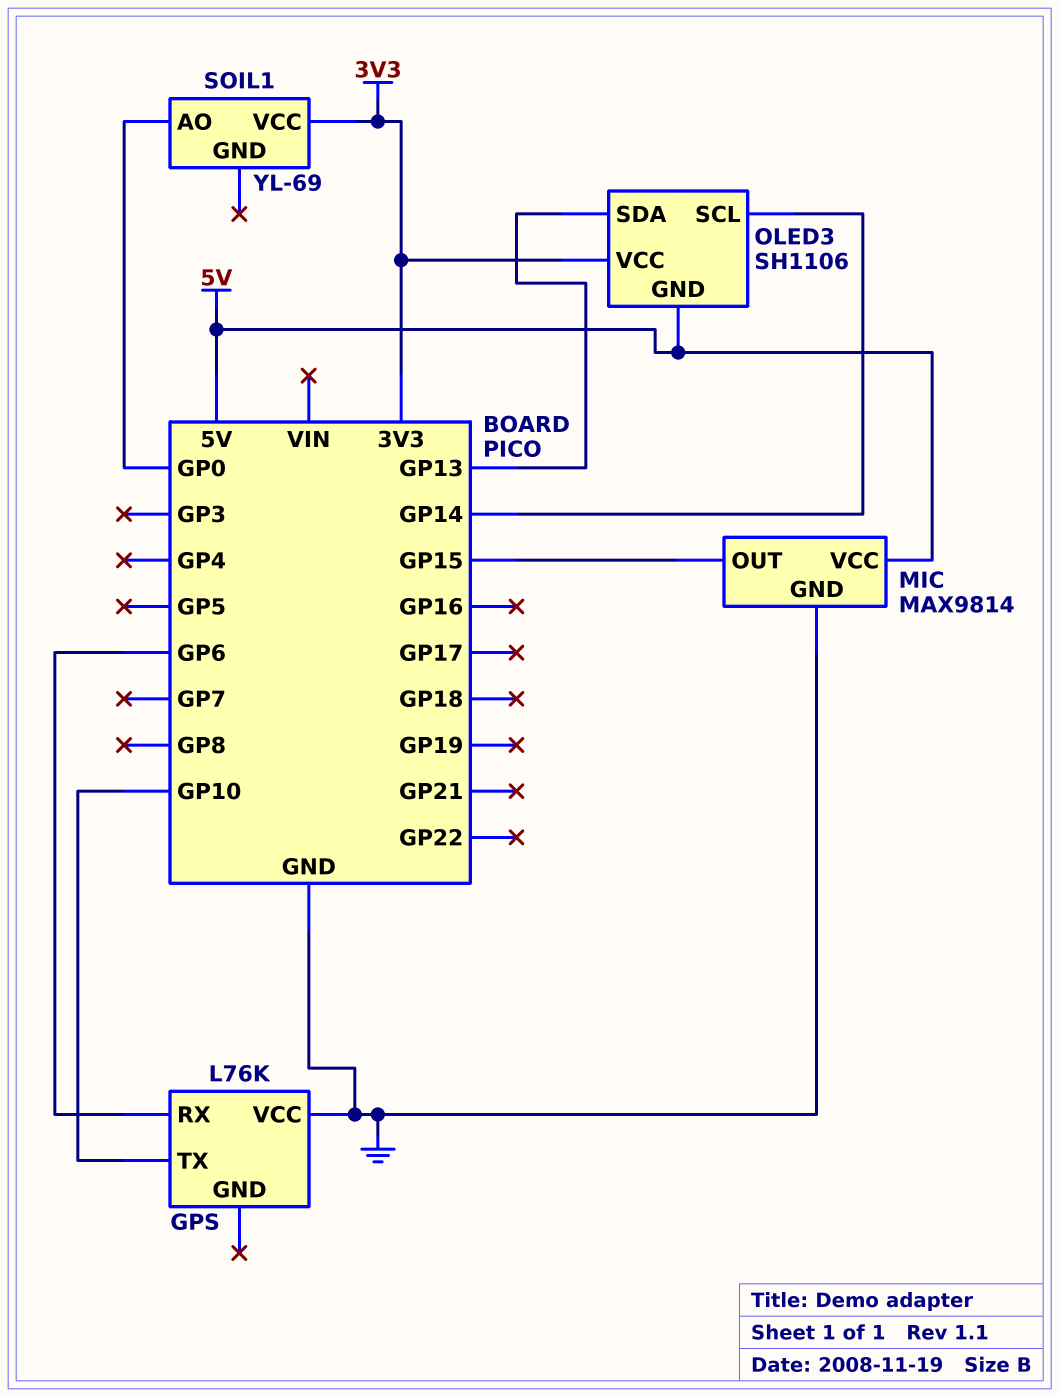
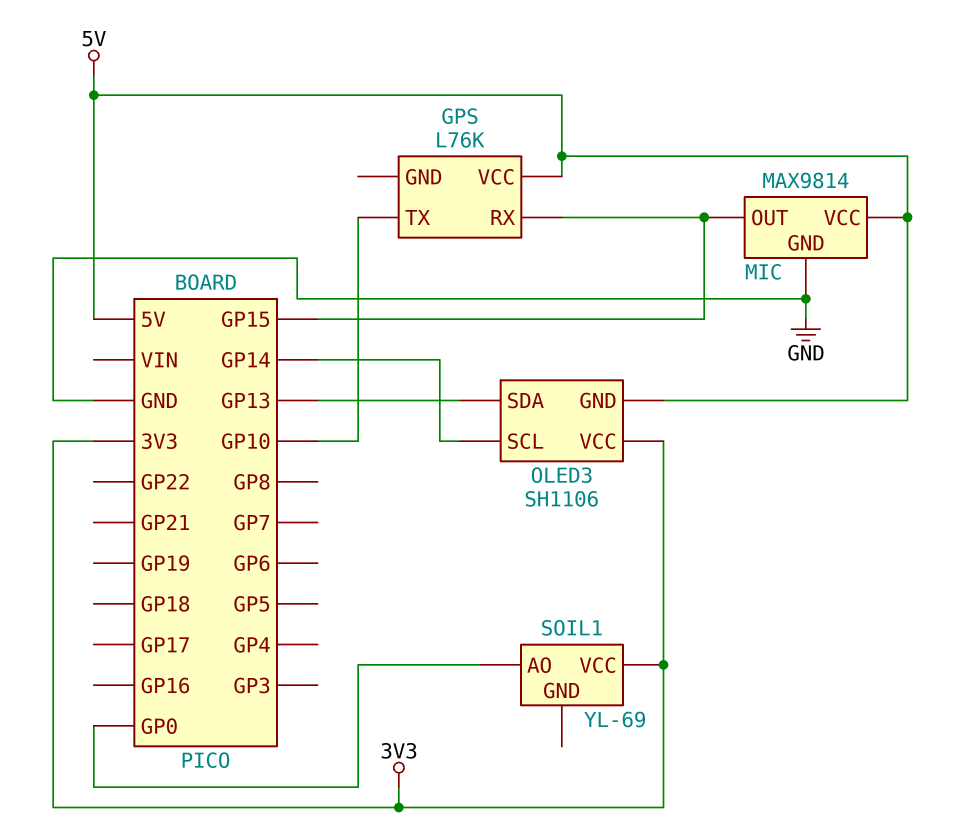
GPS pin RX: GP6 -> GP15
GPS pin VCC: GND -> 5V

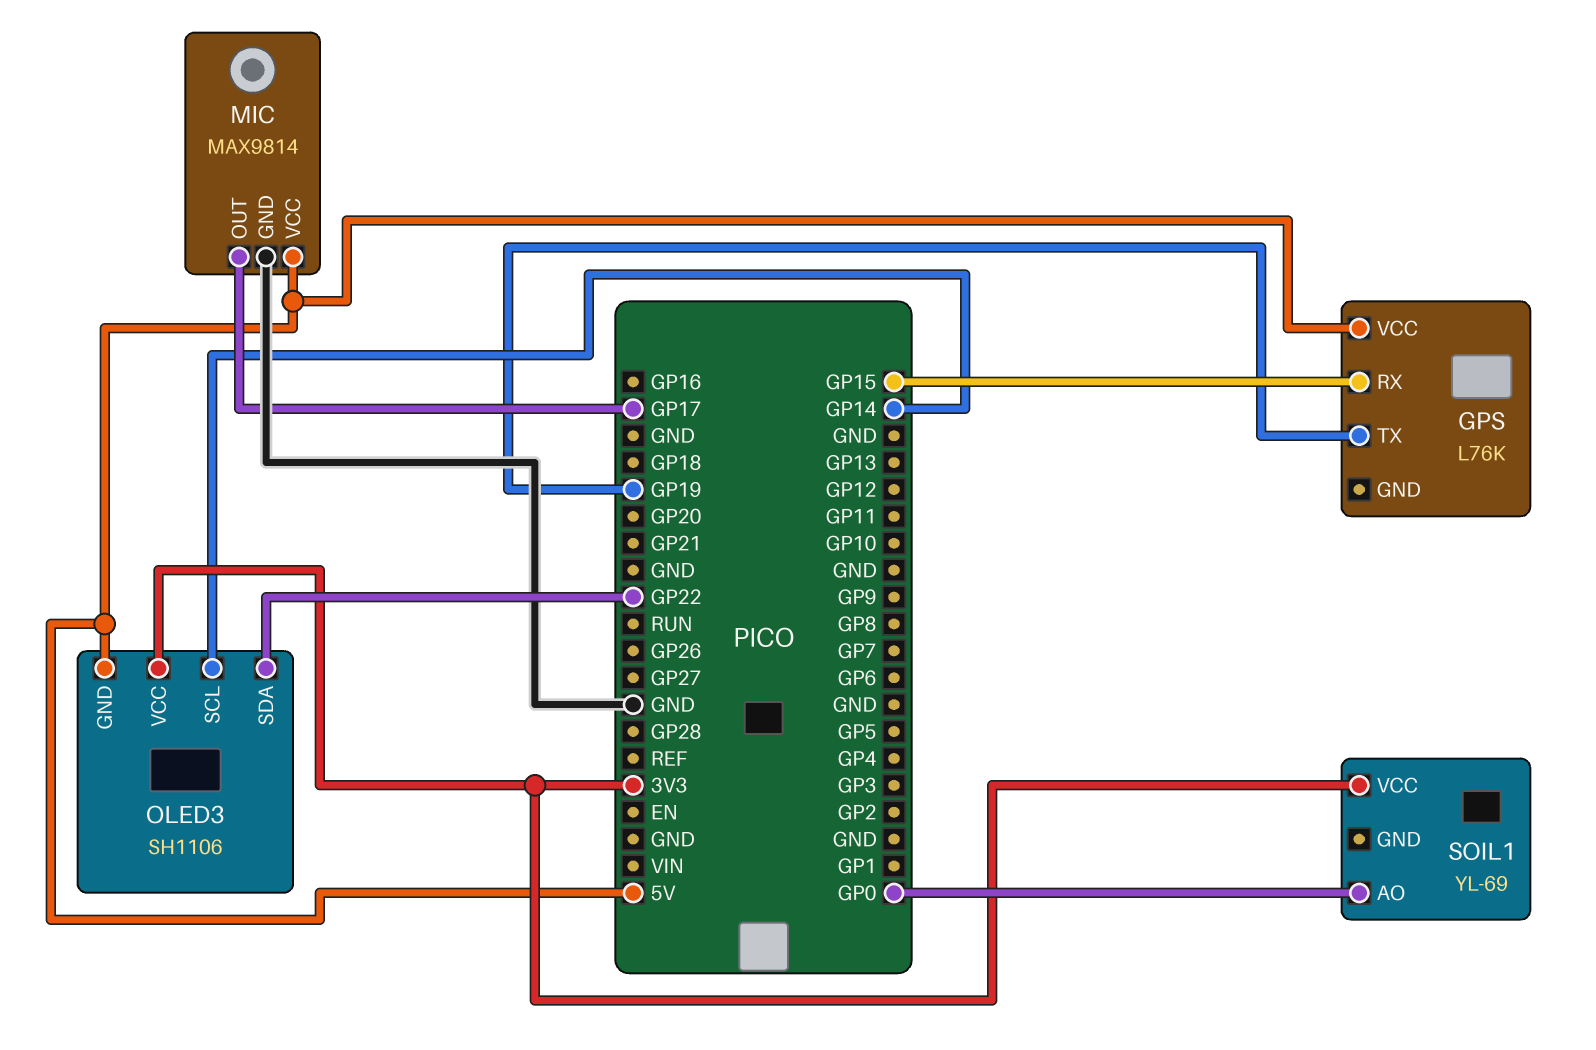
GPS pin TX: GP10 -> GP19
MIC pin OUT: GP15 -> GP17
OLED3 pin SDA: GP13 -> GP22

